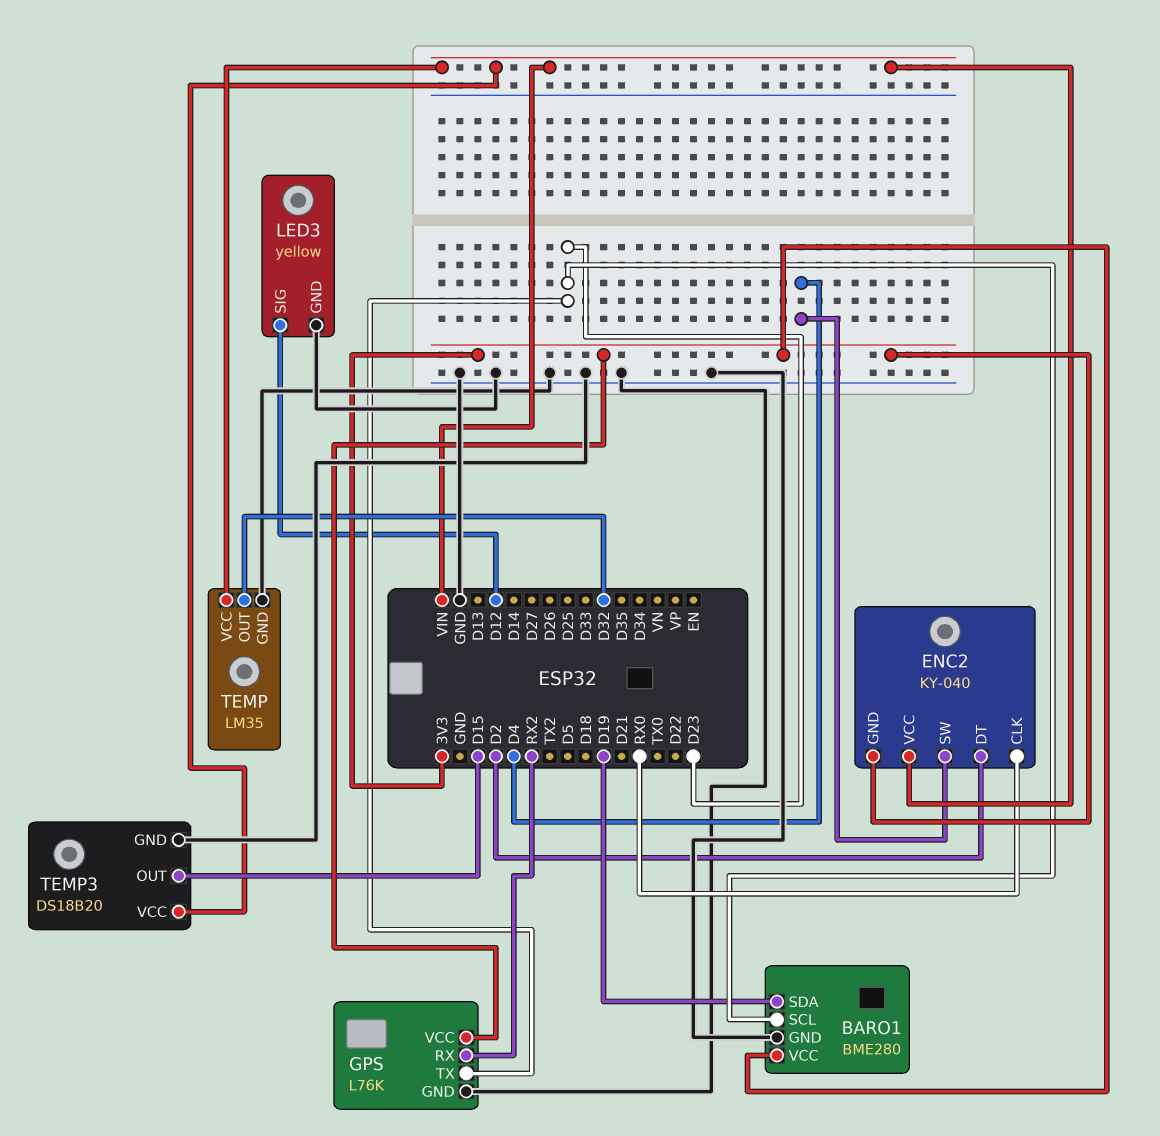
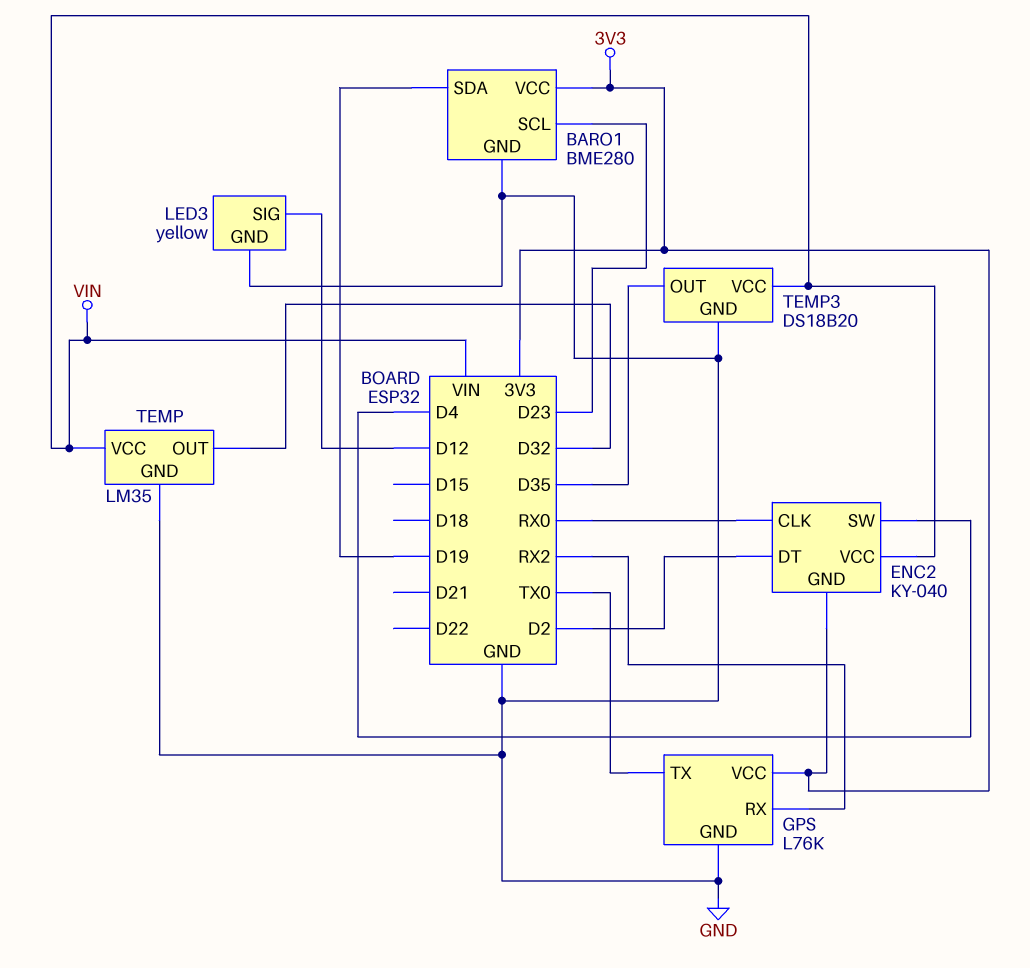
GPS pin TX: D23 -> TX0
TEMP3 pin OUT: D15 -> D35

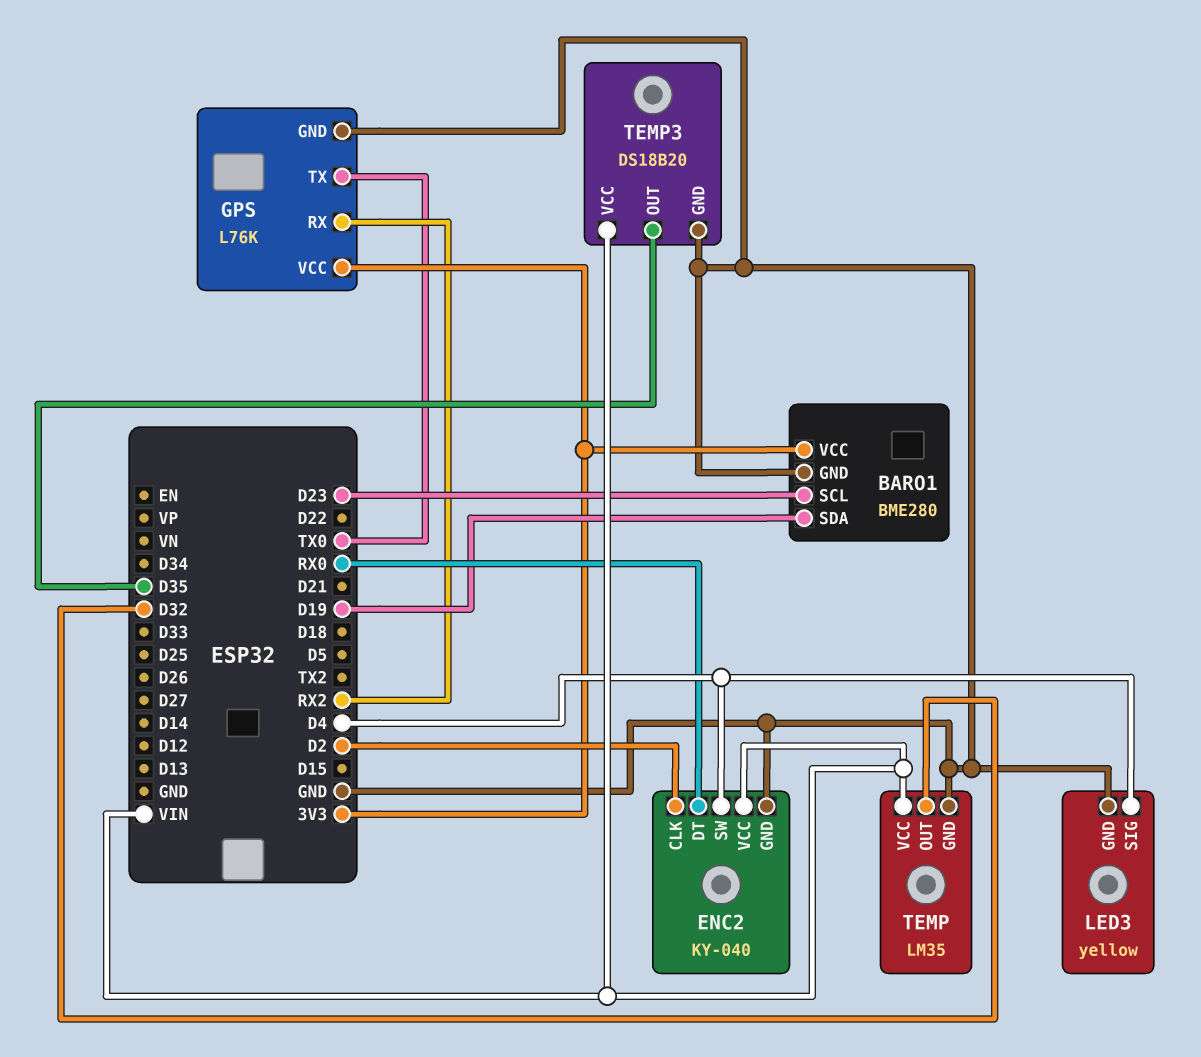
ENC2 pin CLK: RX0 -> D2
ENC2 pin DT: D2 -> RX0
ENC2 pin GND: 3V3 -> GND
LED3 pin SIG: D12 -> D4

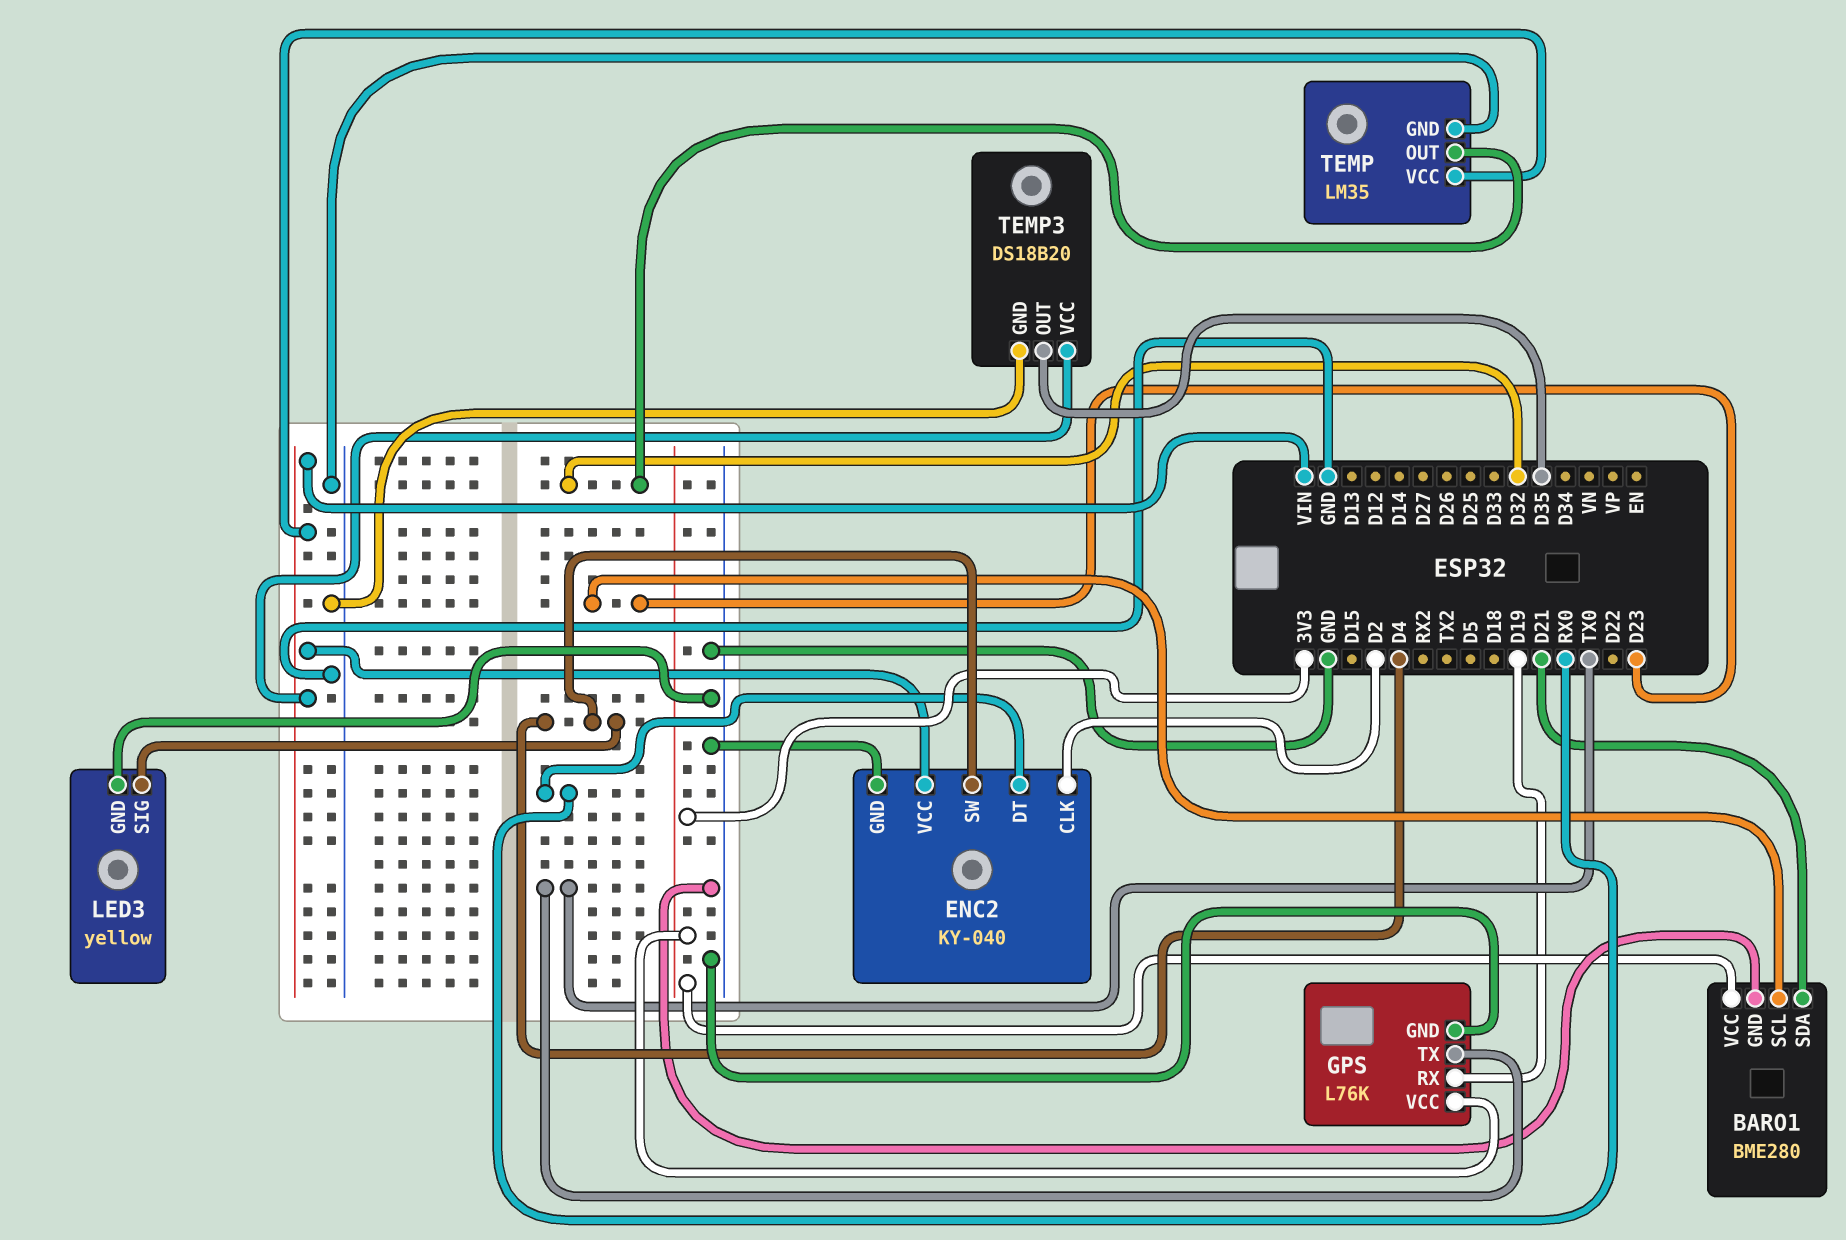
BARO1 pin SDA: D19 -> D21
GPS pin RX: RX2 -> D19

